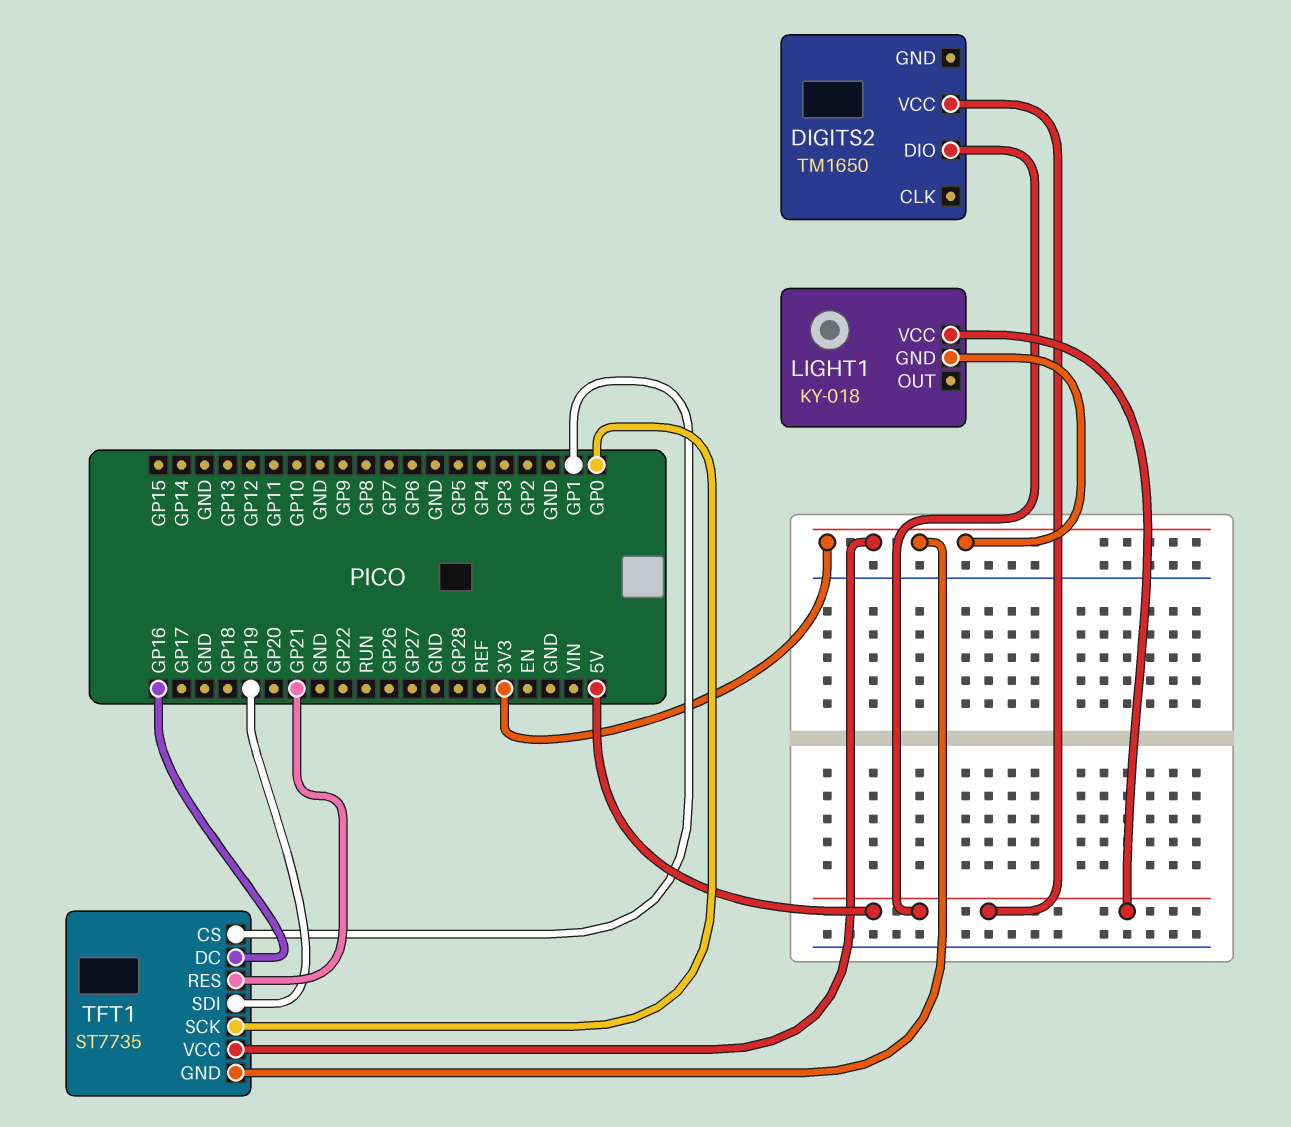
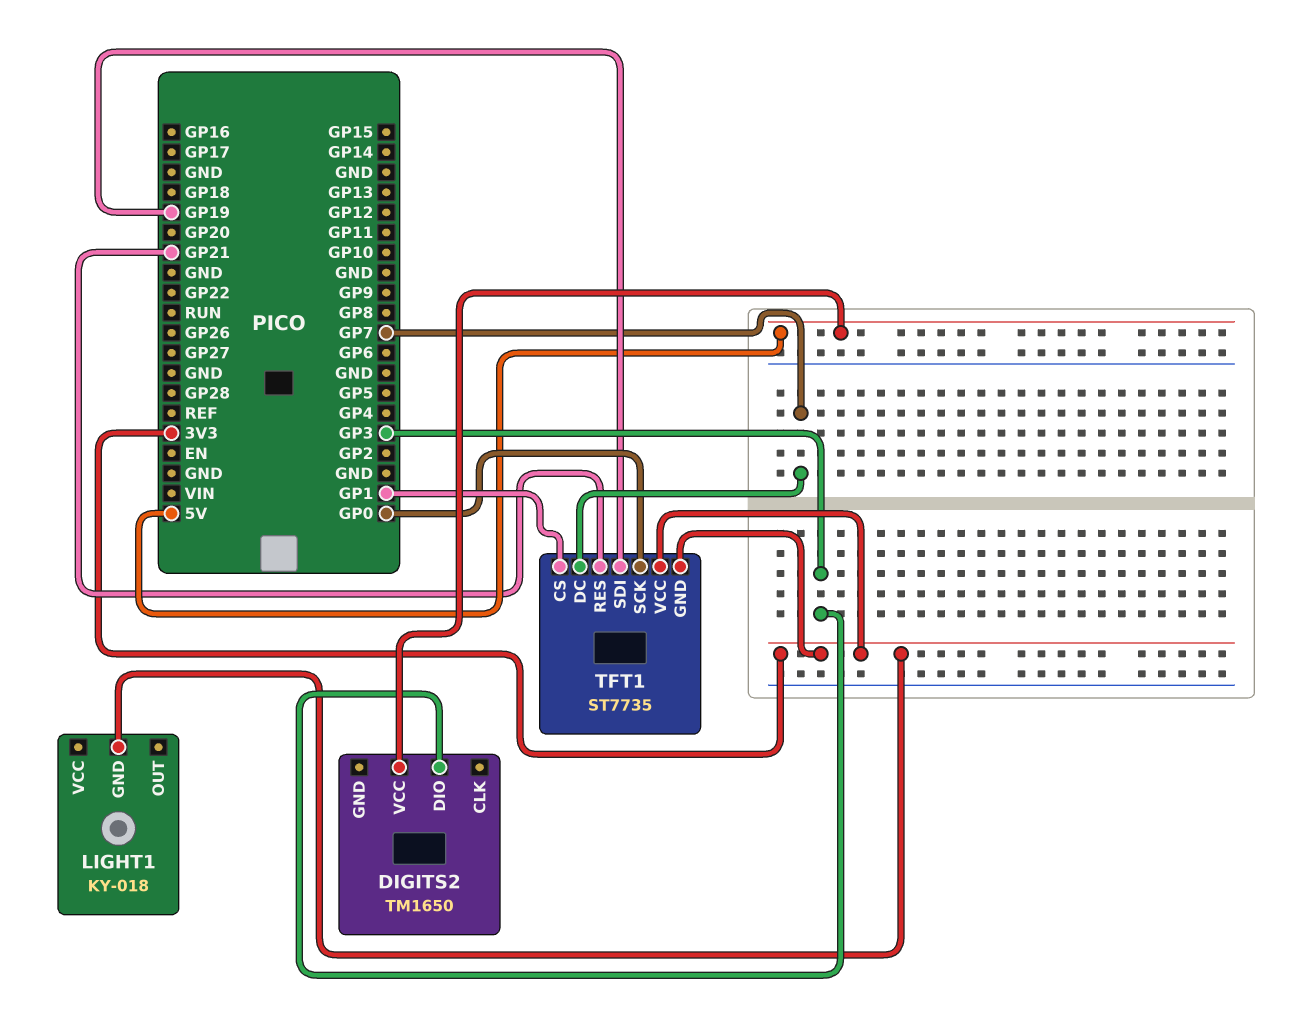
DIGITS2 pin DIO: 5V -> GP3
LIGHT1 pin VCC: 5V -> none
TFT1 pin DC: GP16 -> GP7

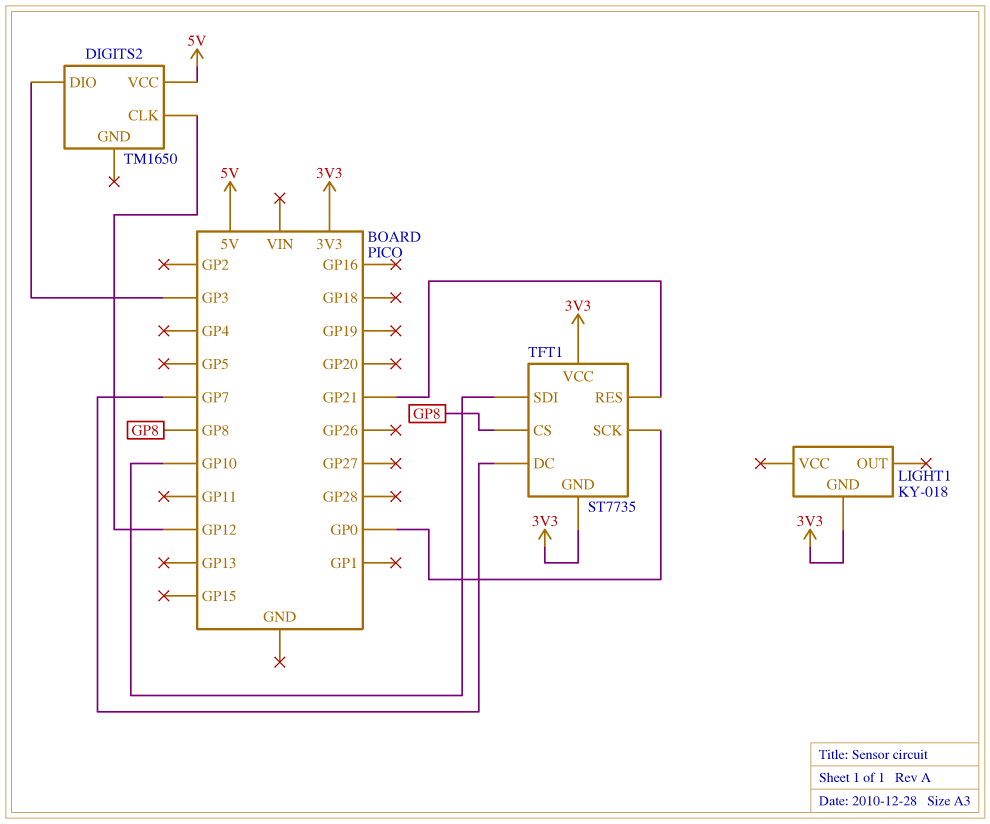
DIGITS2 pin CLK: none -> GP12
TFT1 pin CS: GP1 -> GP8
TFT1 pin SDI: GP19 -> GP10

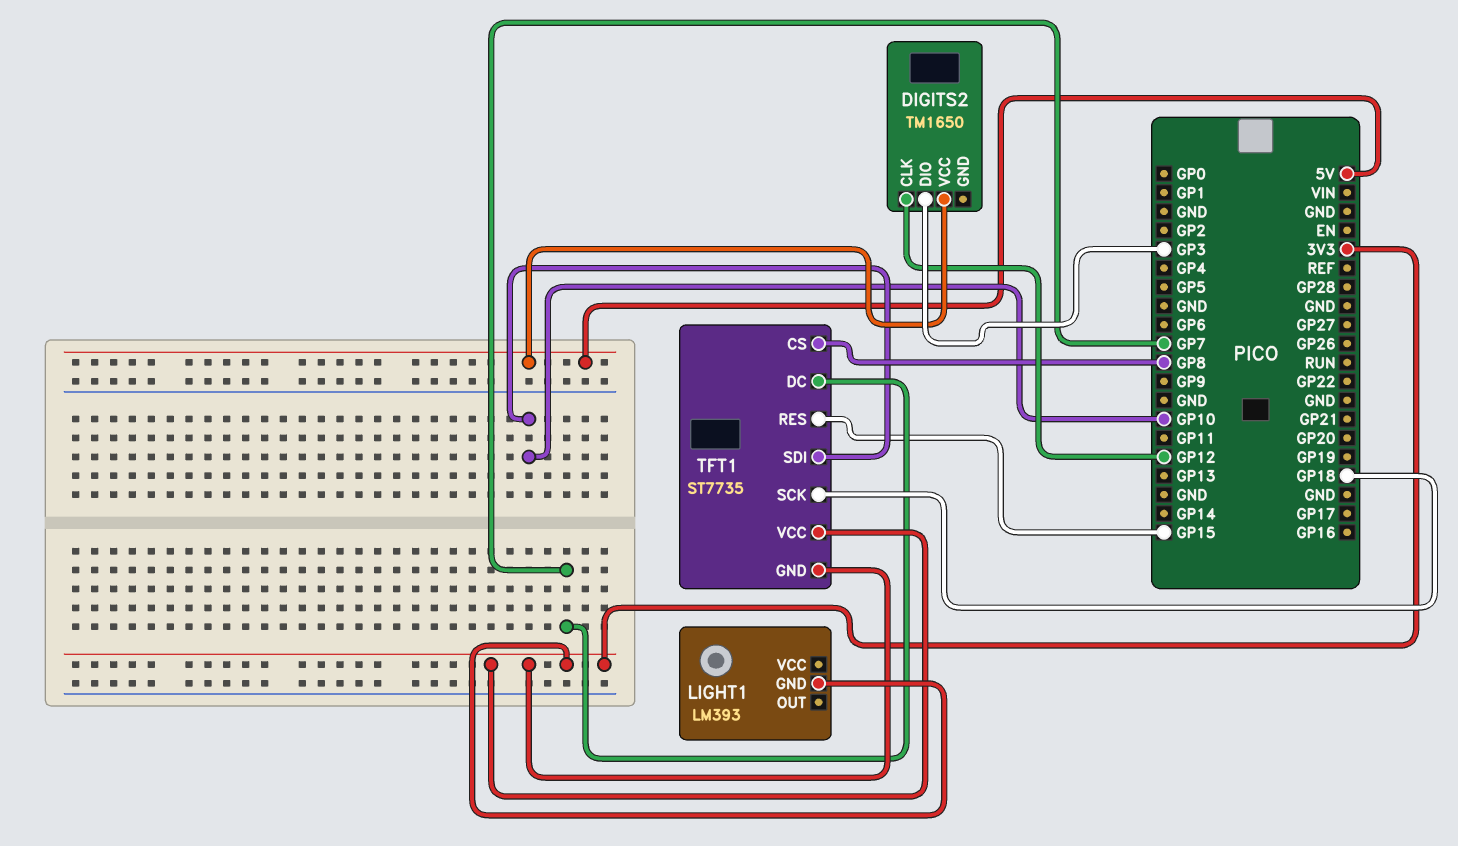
LIGHT1: KY-018 -> LM393
TFT1 pin RES: GP21 -> GP15
TFT1 pin SCK: GP0 -> GP18

